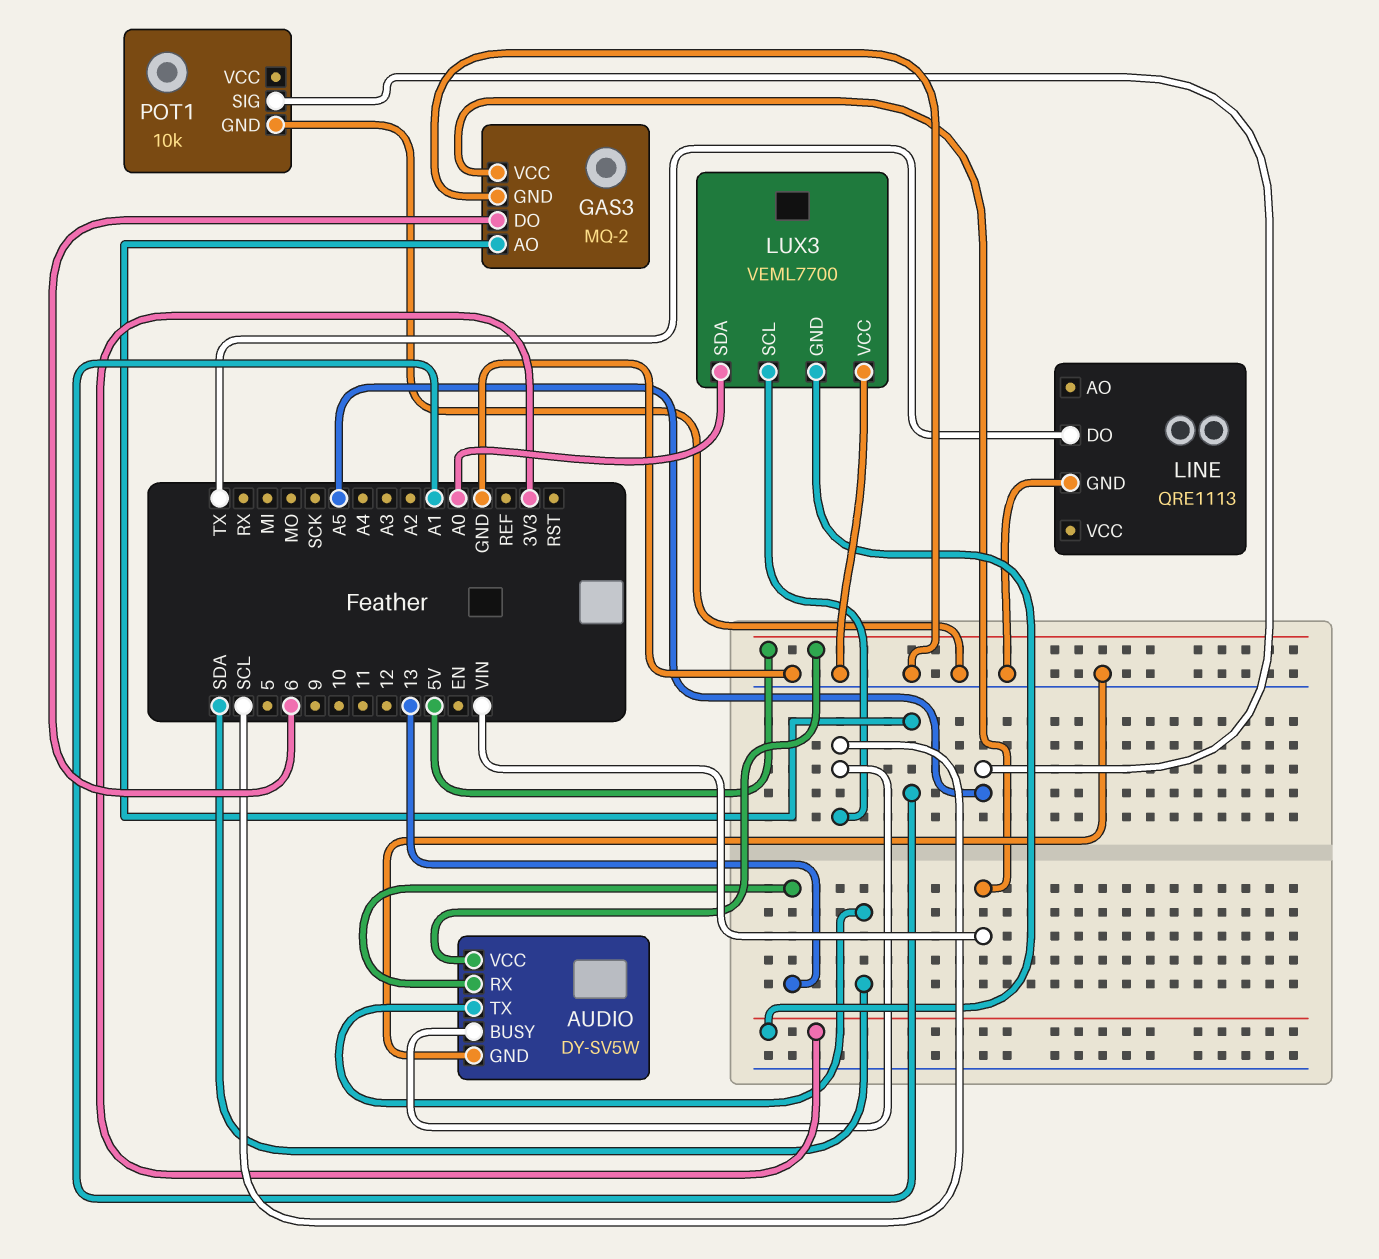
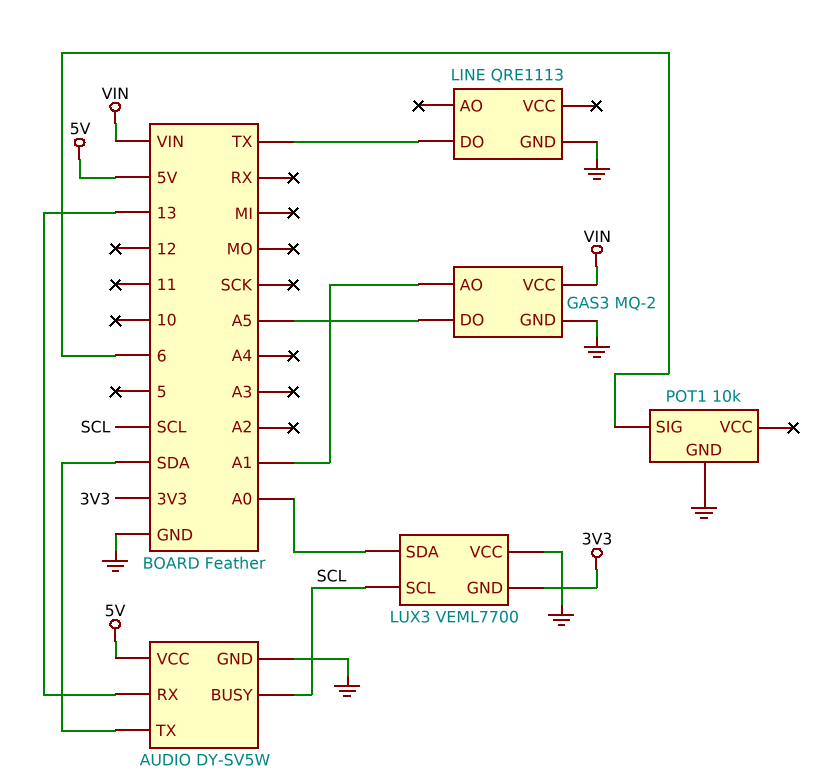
GAS3 pin DO: 6 -> A5
POT1 pin SIG: A5 -> 6

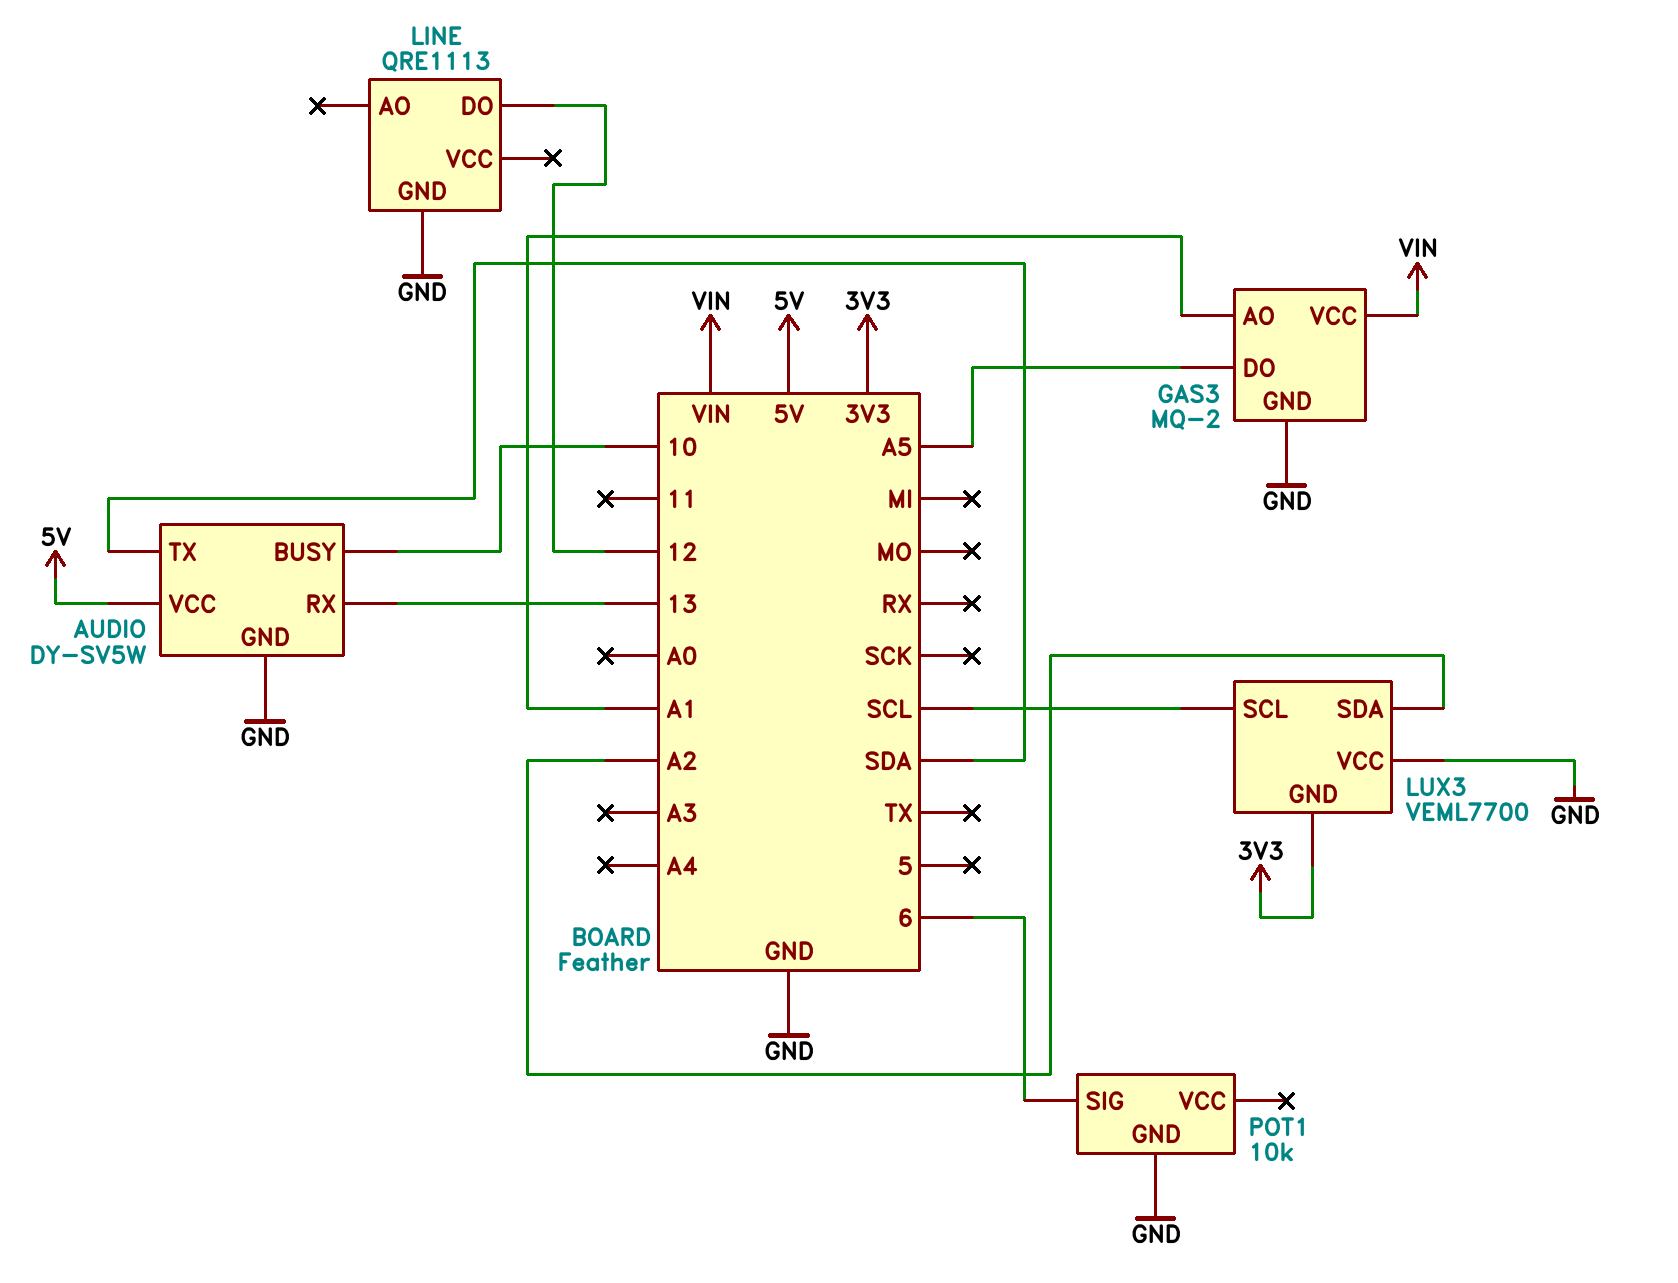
AUDIO pin BUSY: SCL -> 10
LINE pin DO: TX -> 12
LUX3 pin SDA: A0 -> A2

